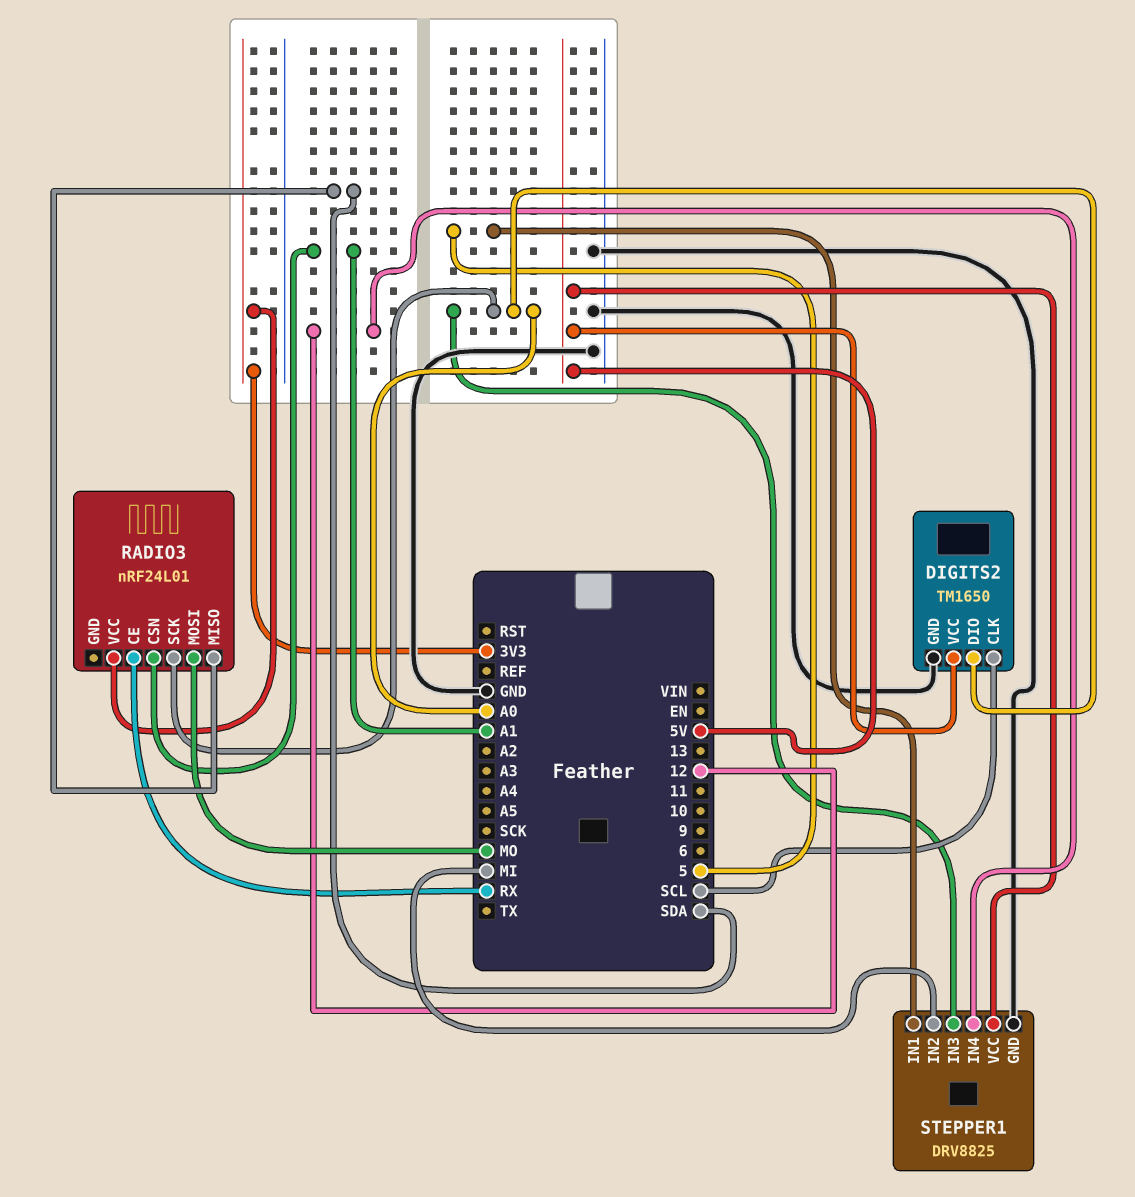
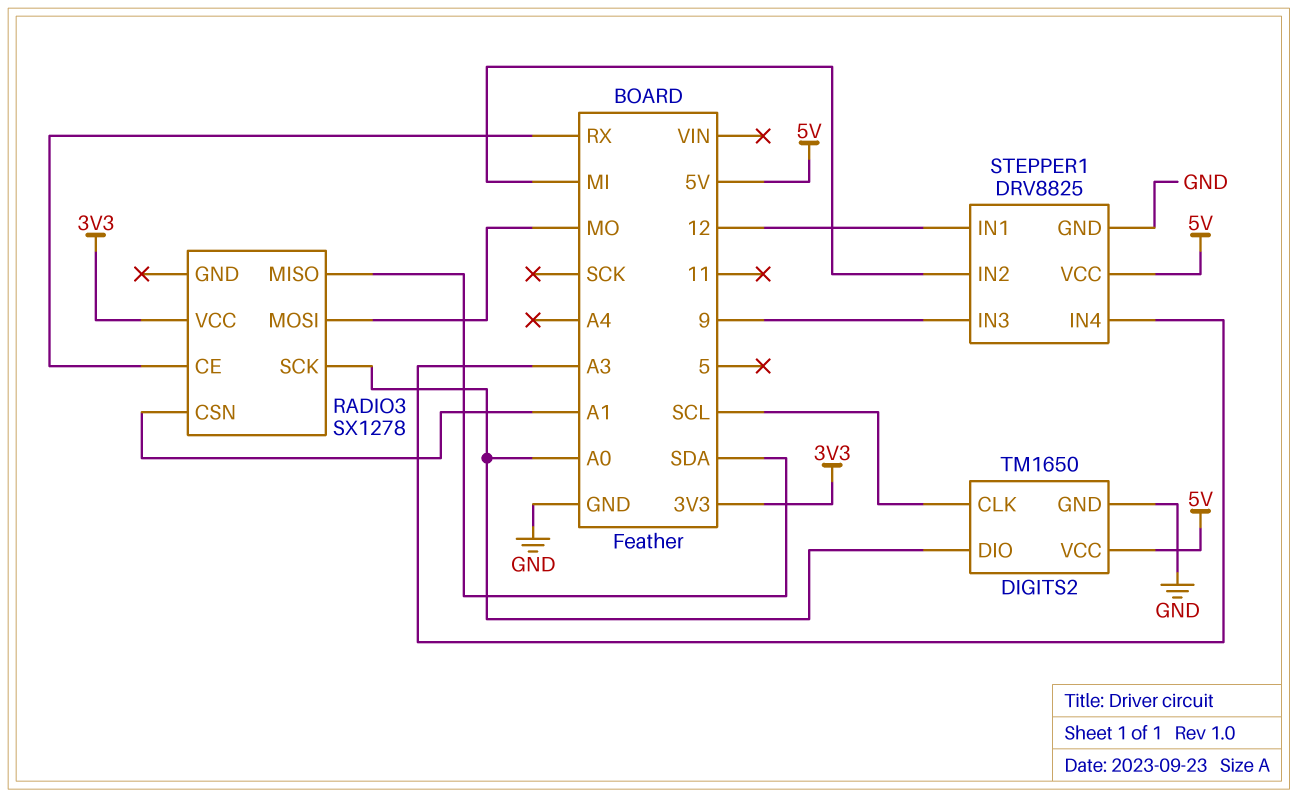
RADIO3: nRF24L01 -> SX1278
STEPPER1 pin IN1: 5 -> 12
STEPPER1 pin IN3: A0 -> 9
STEPPER1 pin IN4: 12 -> A3

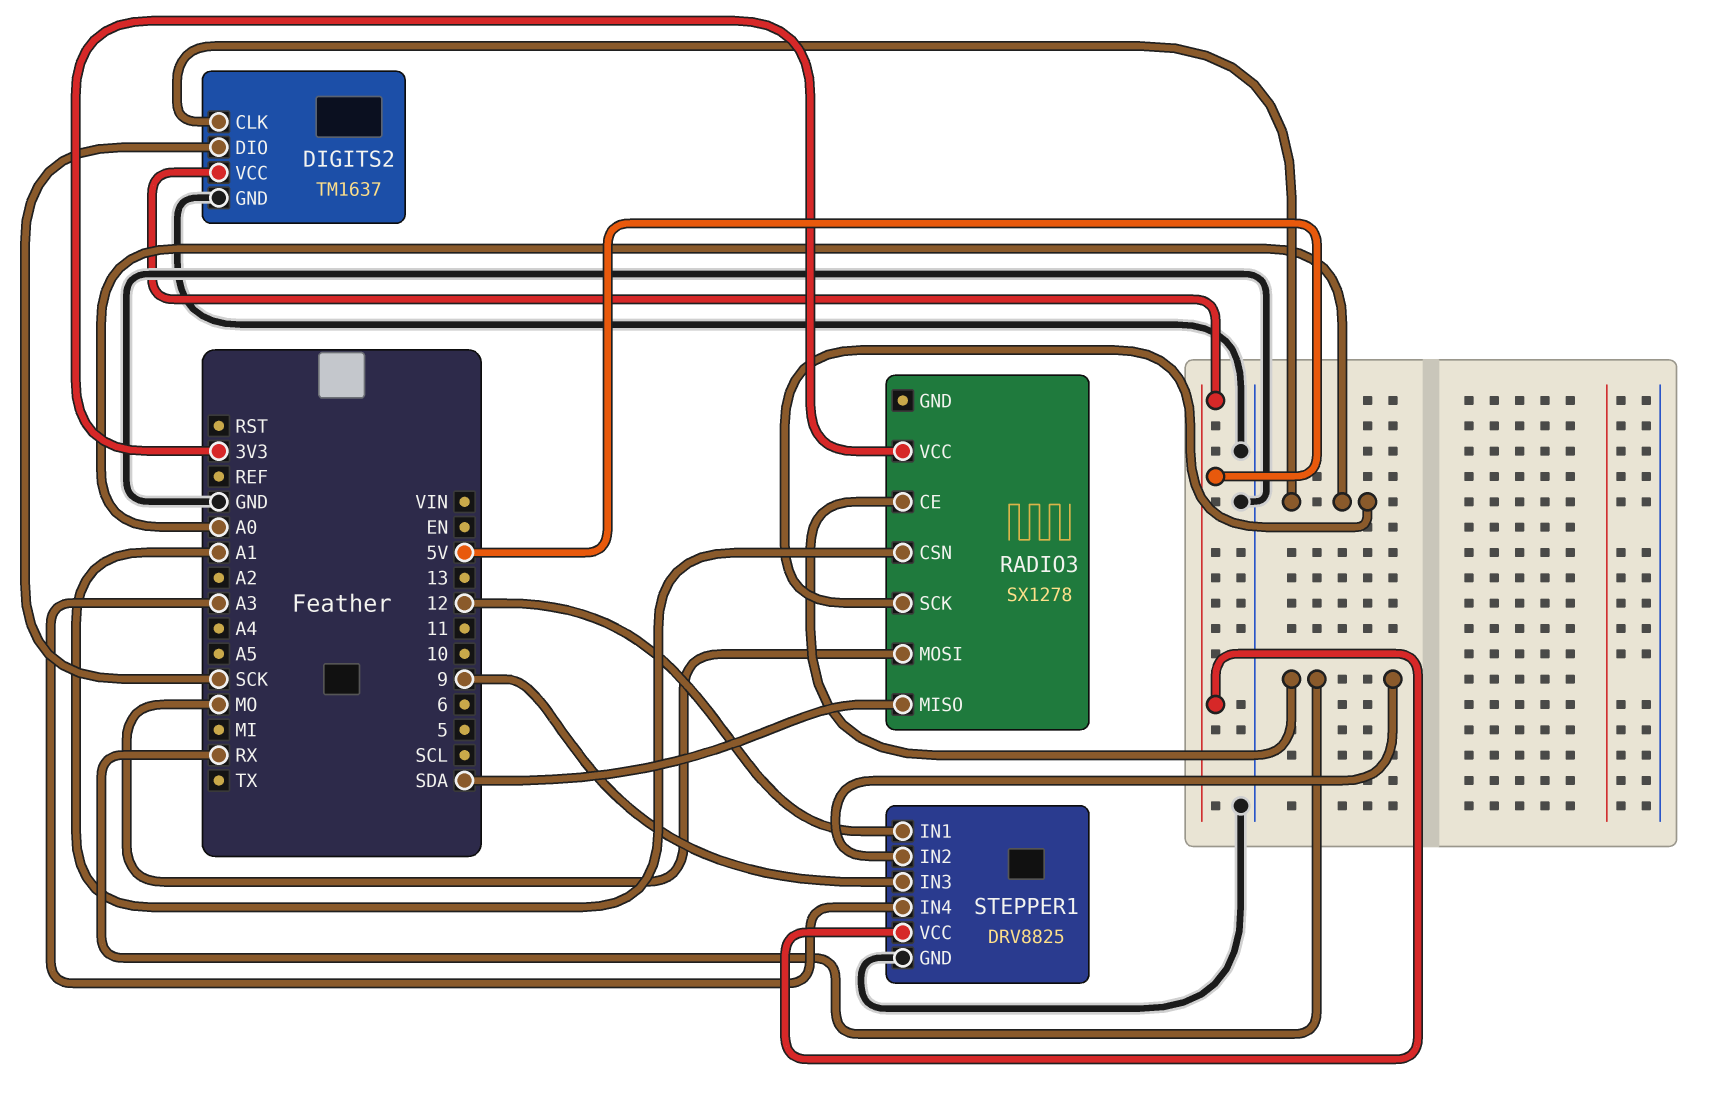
DIGITS2: TM1650 -> TM1637
DIGITS2 pin CLK: SCL -> A0
DIGITS2 pin DIO: A0 -> SCK
STEPPER1 pin IN2: MI -> RX

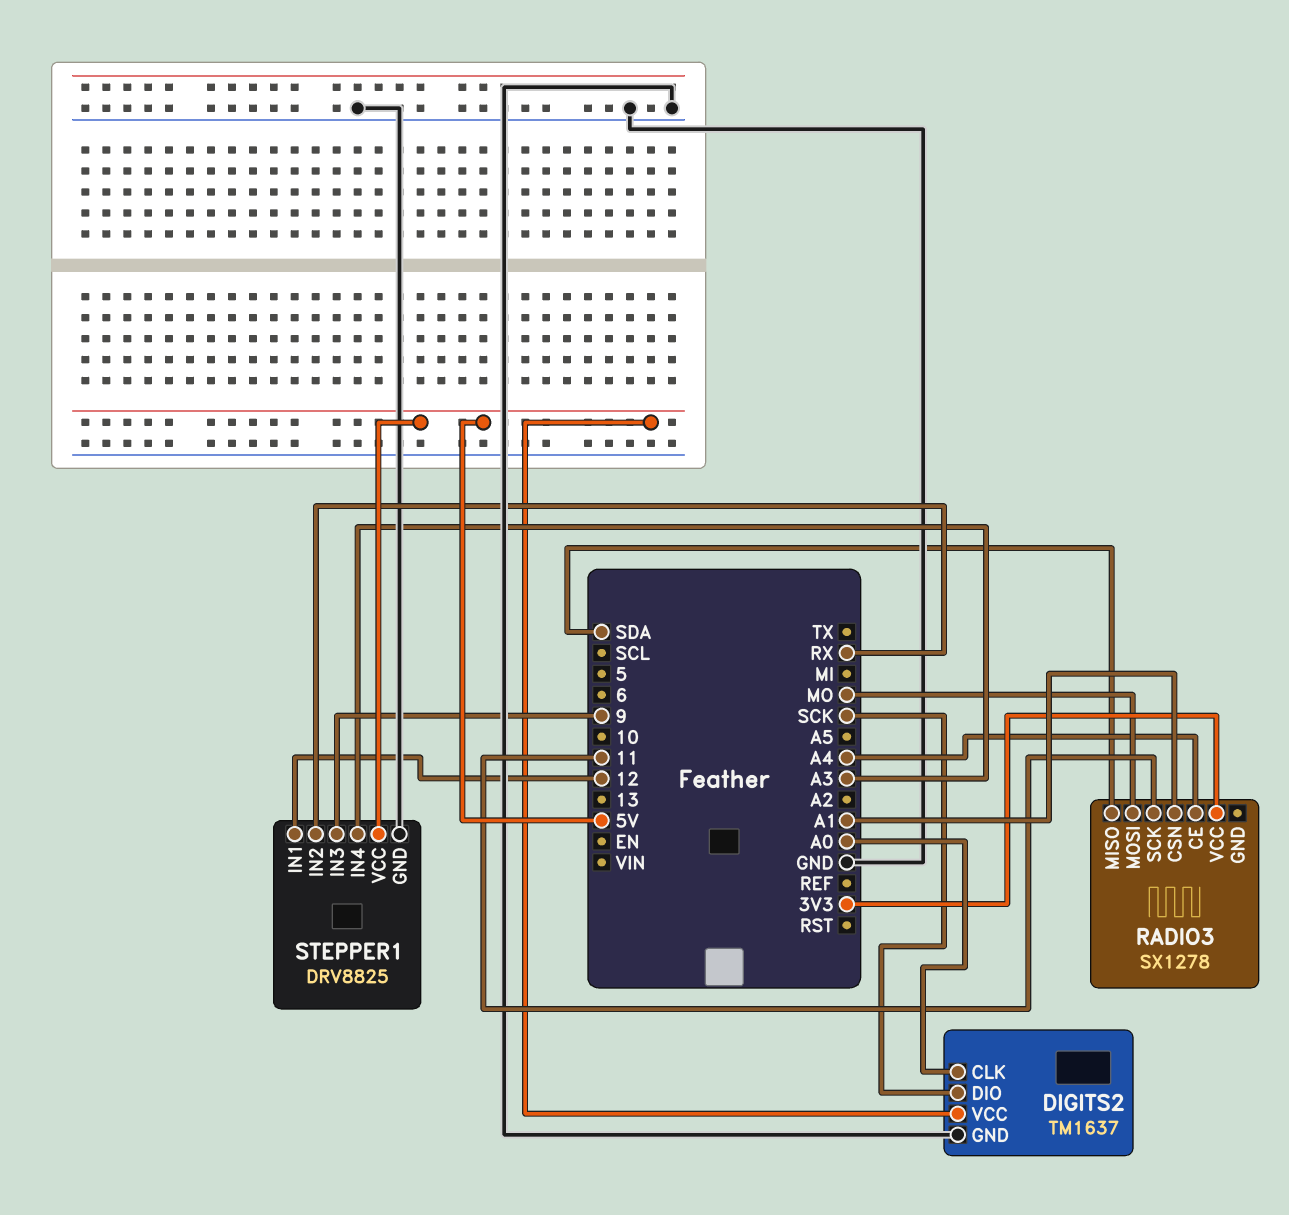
RADIO3 pin CE: RX -> A4
RADIO3 pin SCK: A0 -> 11

